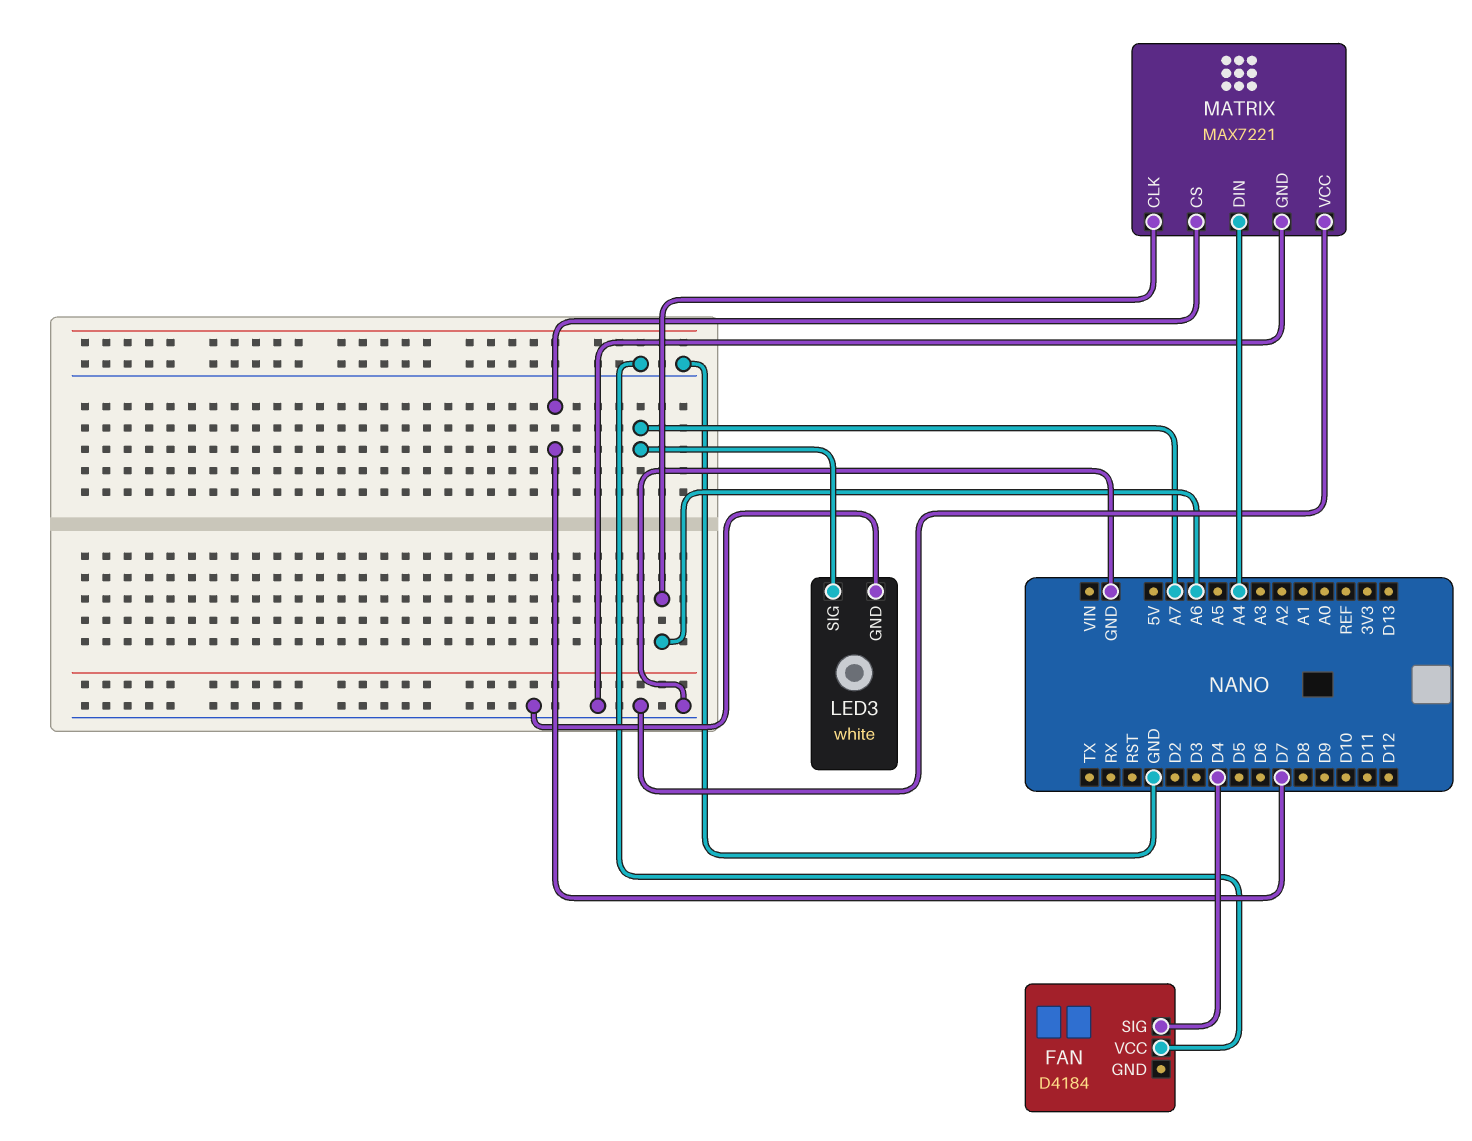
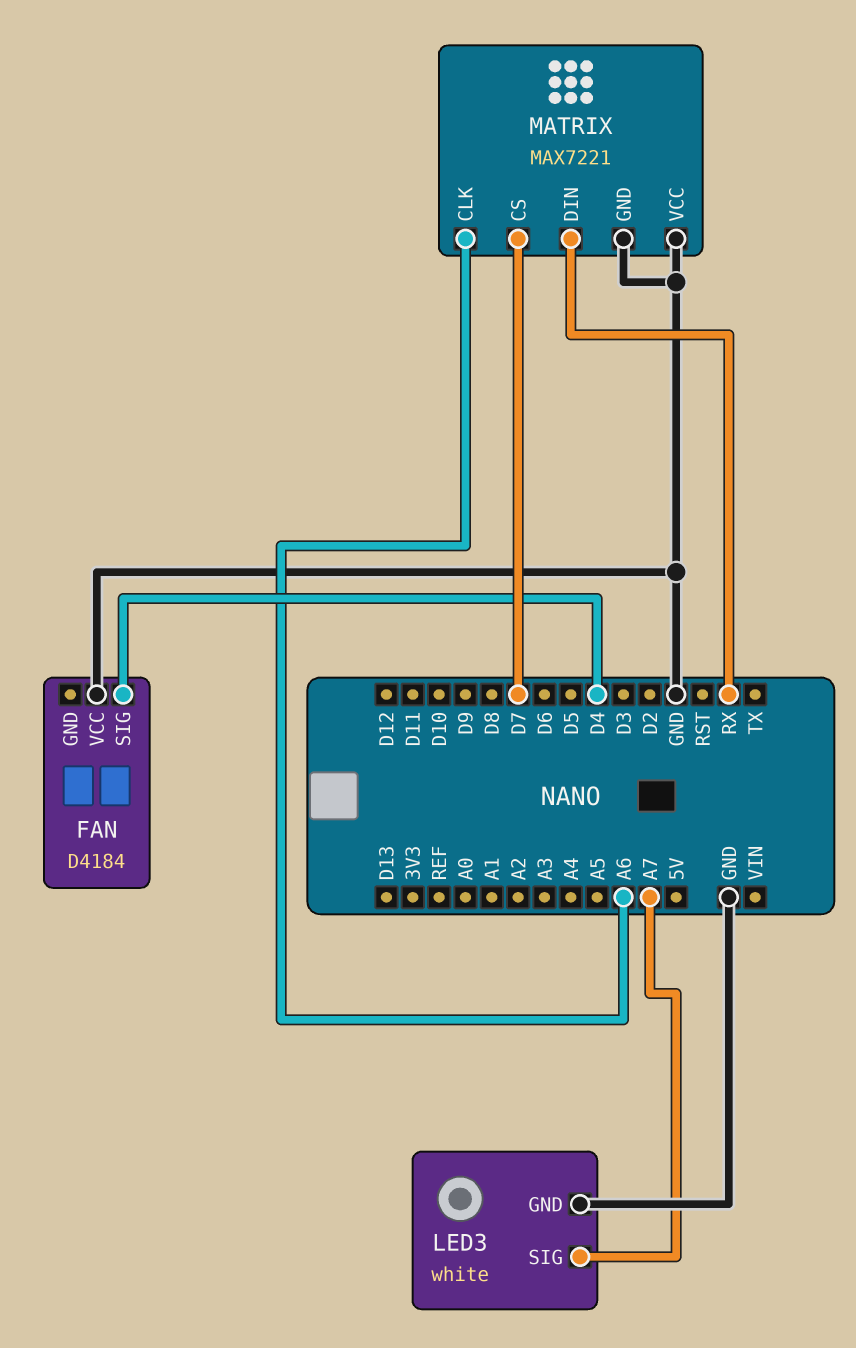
MATRIX pin DIN: A4 -> RX

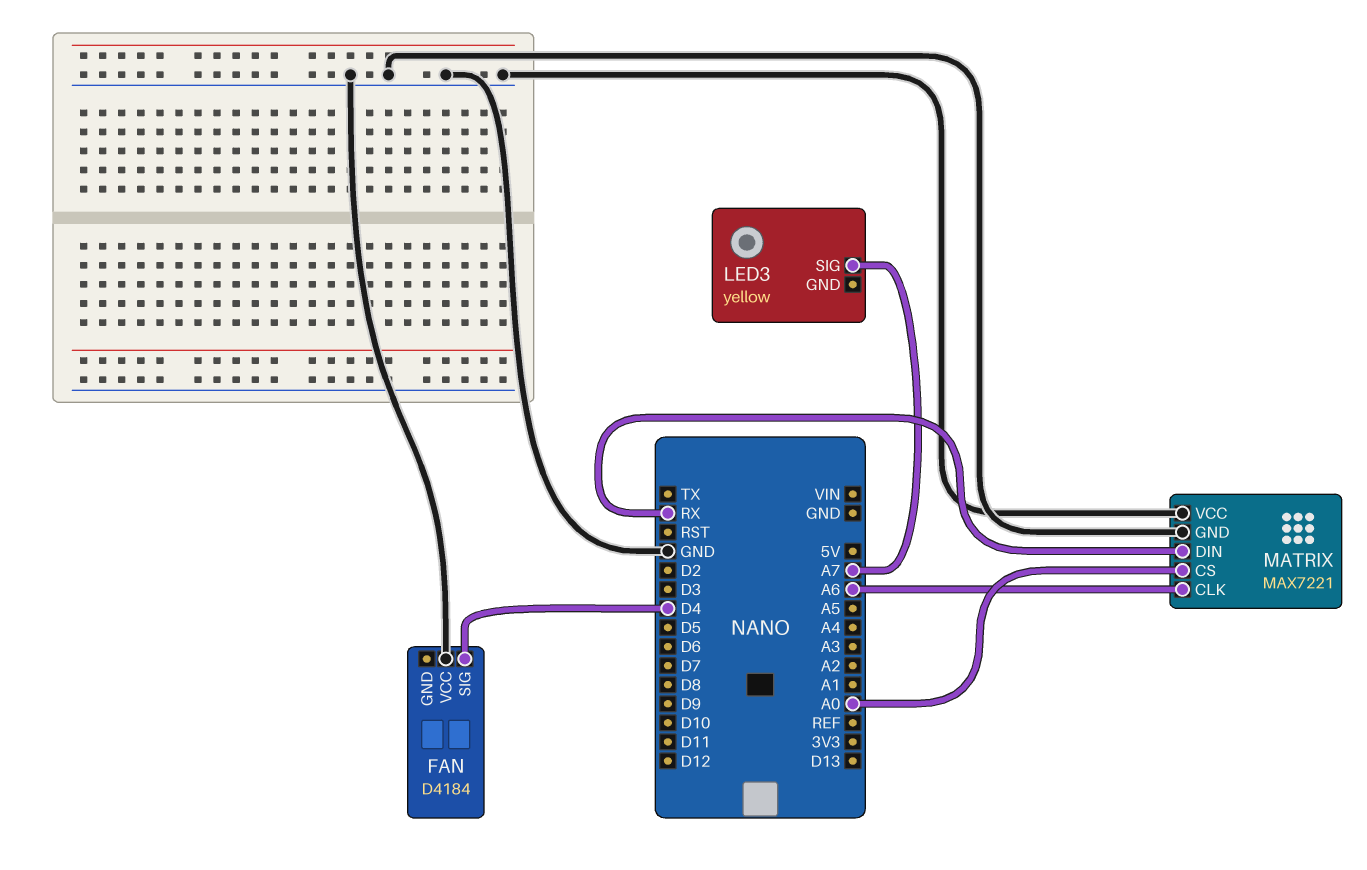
LED3: white -> yellow
LED3 pin GND: GND -> none
MATRIX pin CS: D7 -> A0

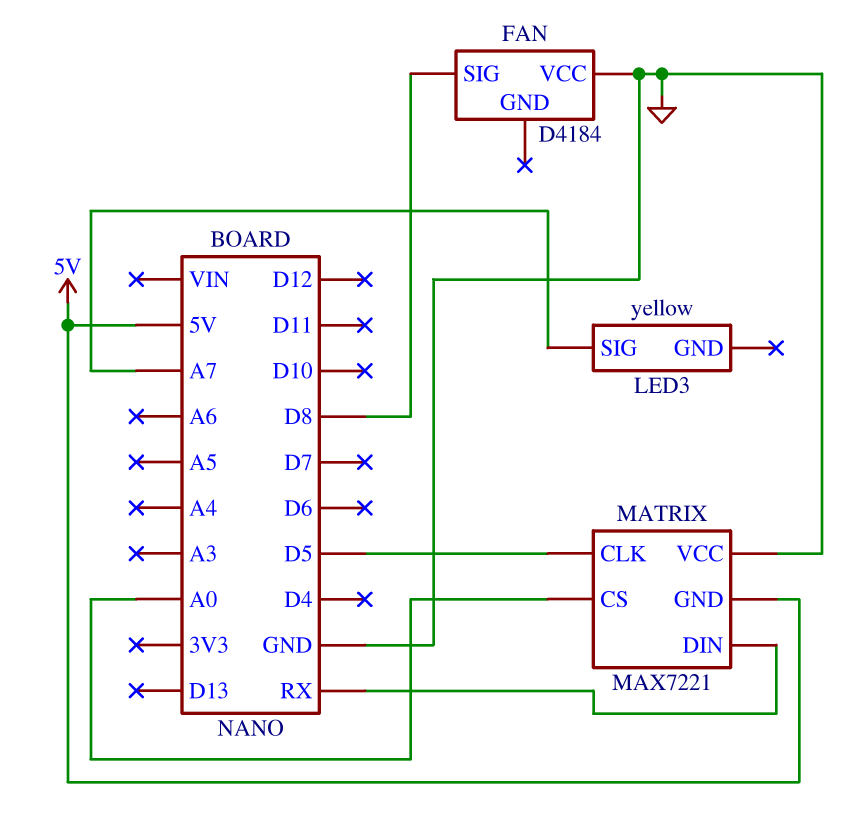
FAN pin SIG: D4 -> D8
MATRIX pin CLK: A6 -> D5
MATRIX pin GND: GND -> 5V

